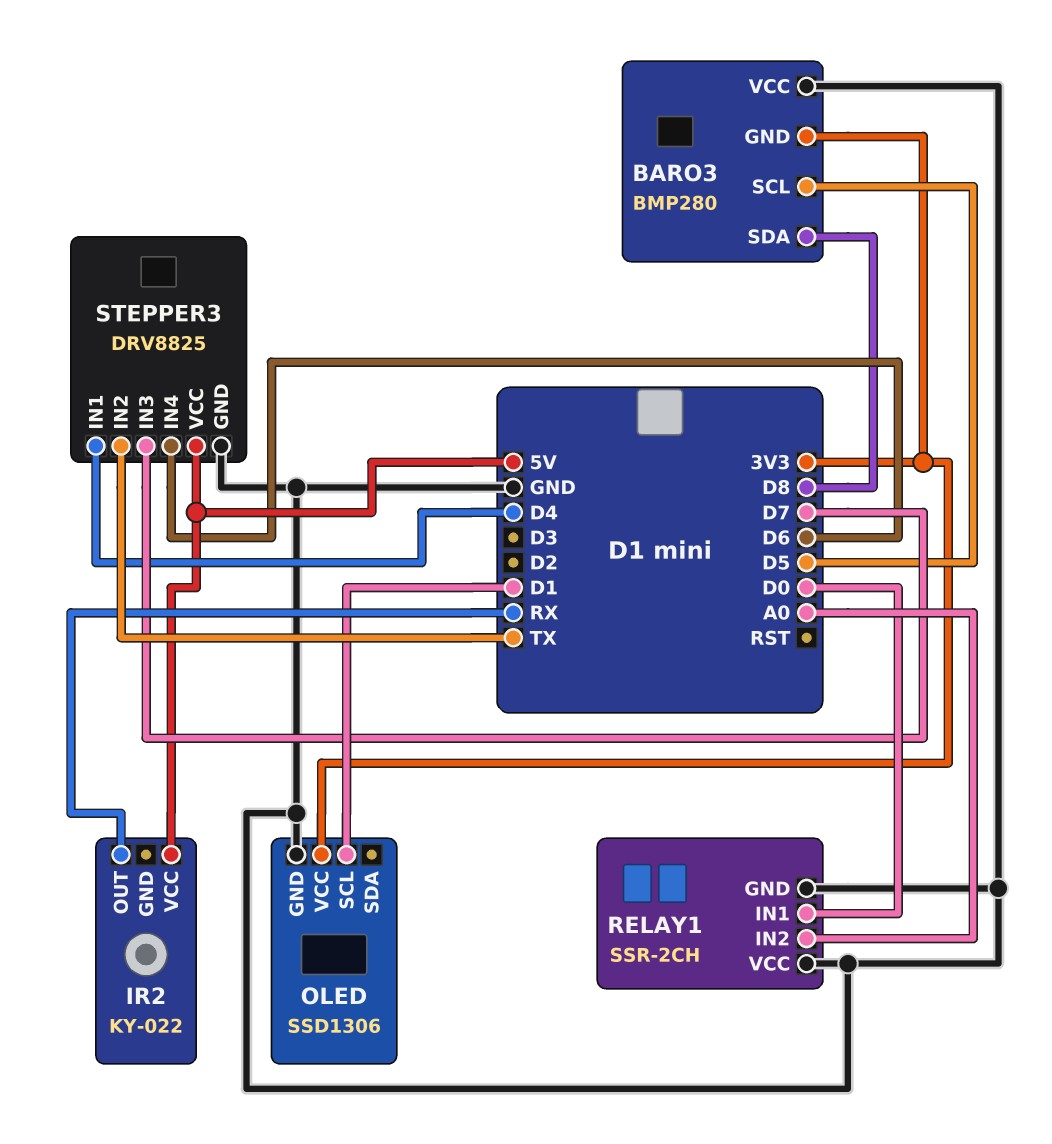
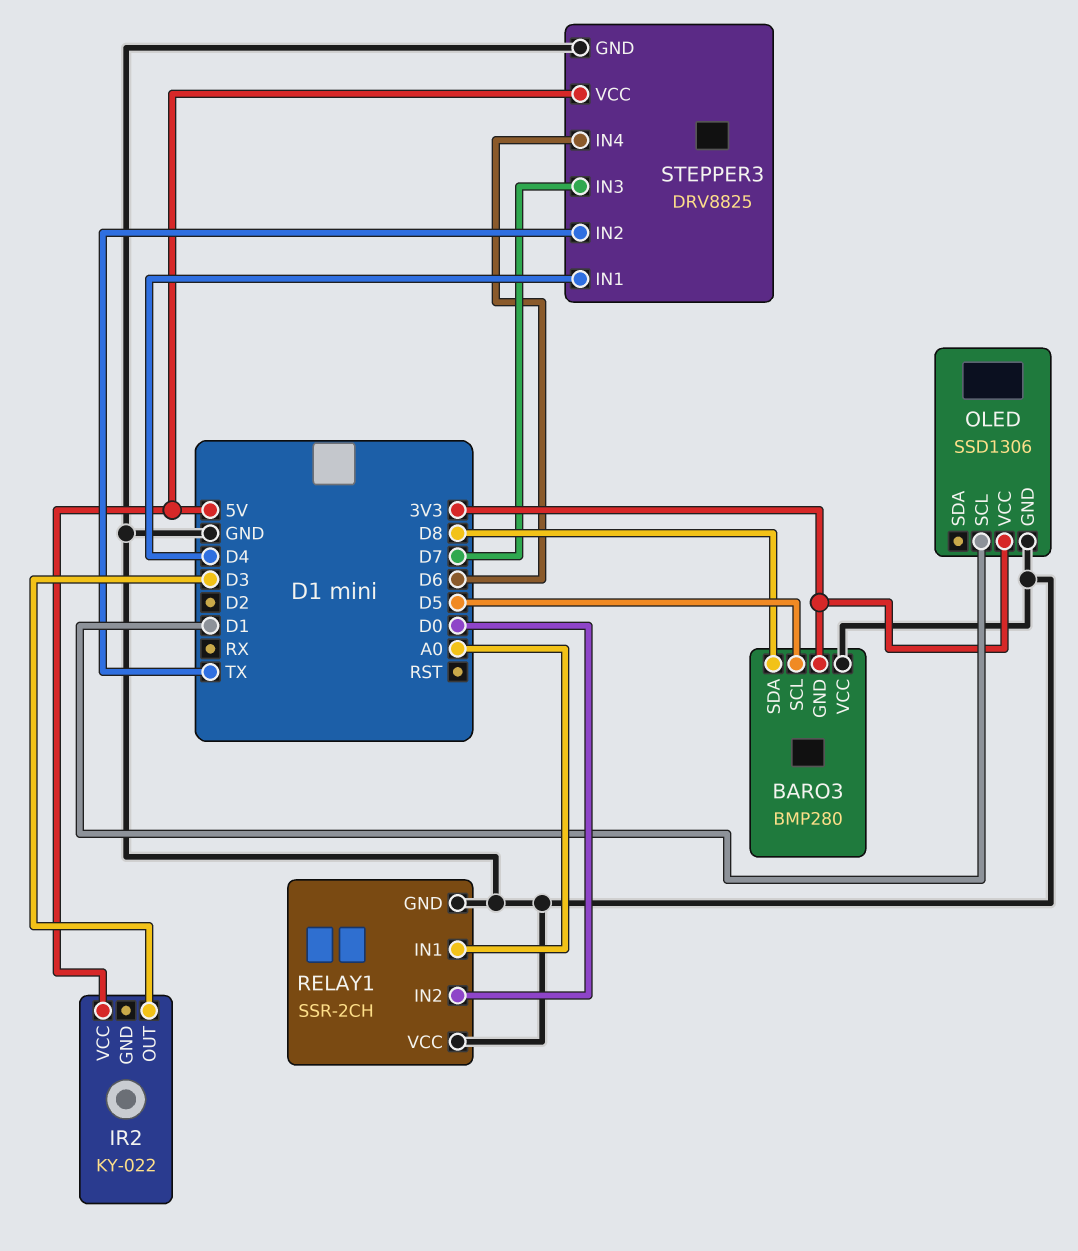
IR2 pin OUT: RX -> D3
RELAY1 pin IN1: D0 -> A0
RELAY1 pin IN2: A0 -> D0

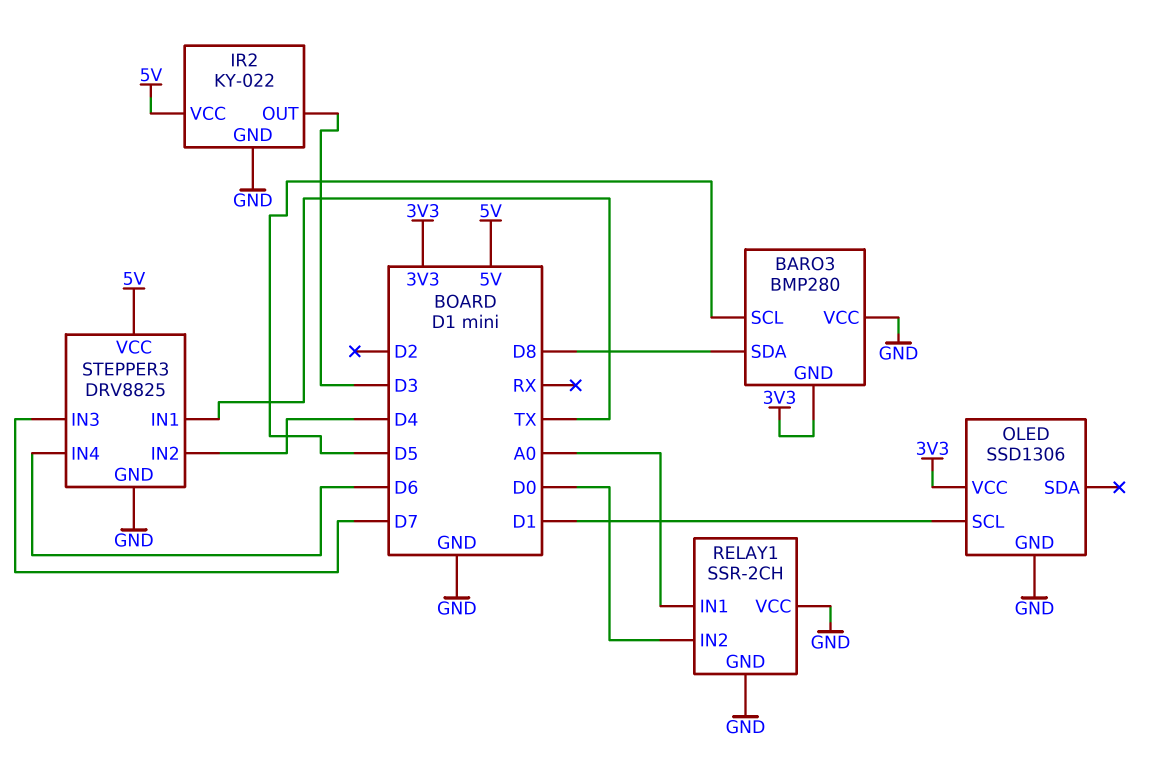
IR2 pin GND: none -> GND
STEPPER3 pin IN1: D4 -> TX
STEPPER3 pin IN2: TX -> D4

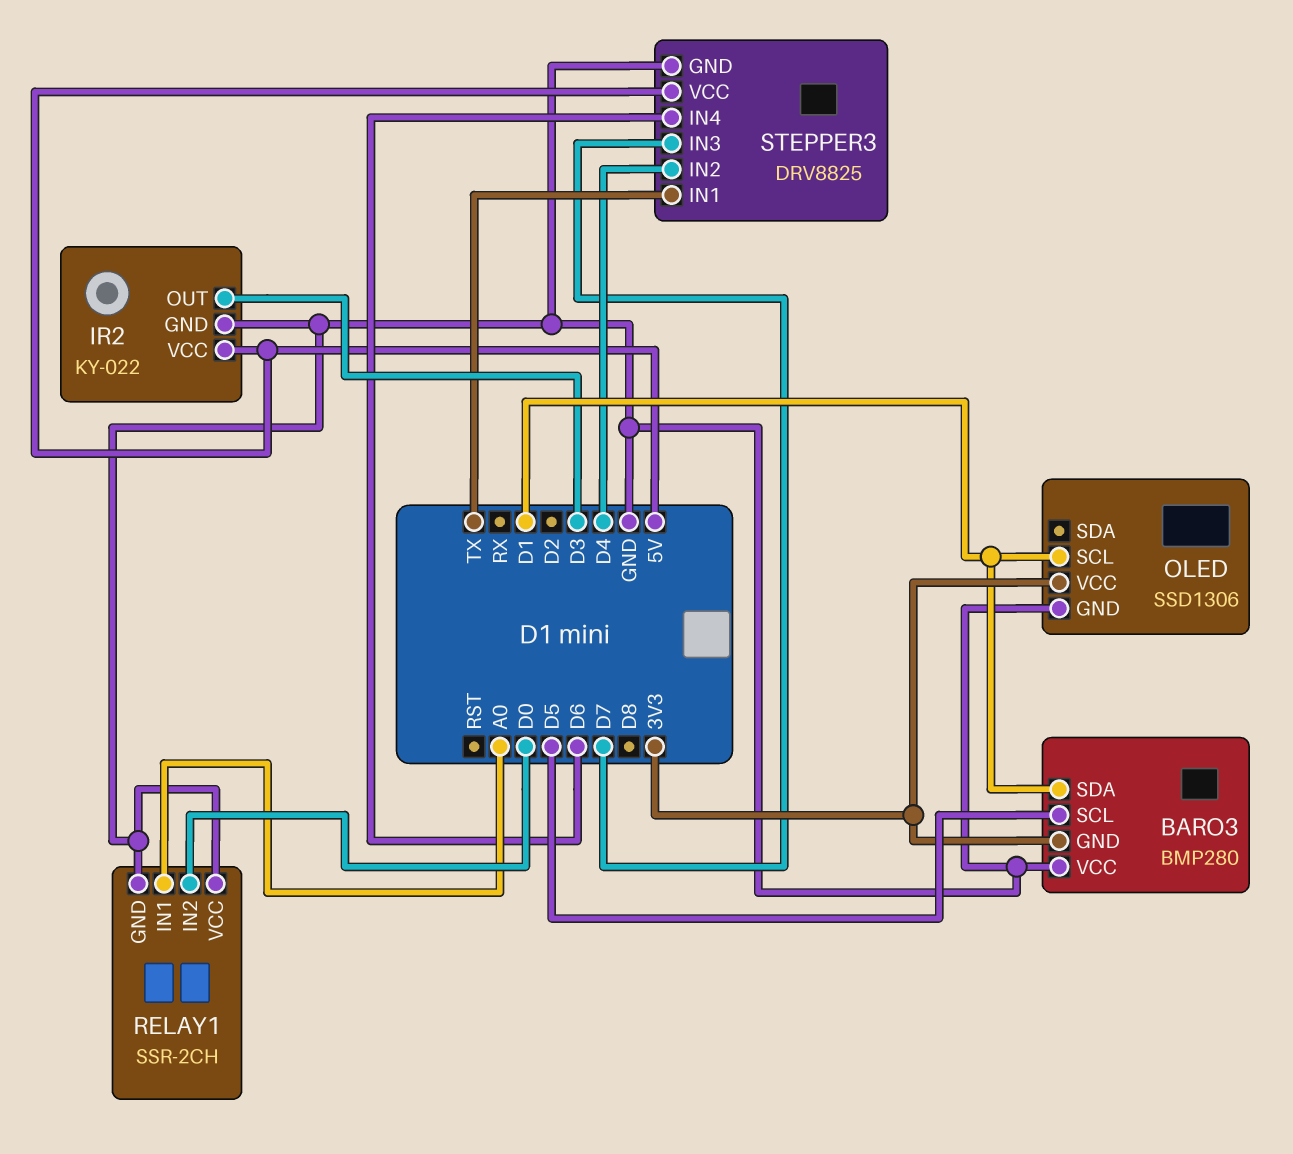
BARO3 pin SDA: D8 -> D1

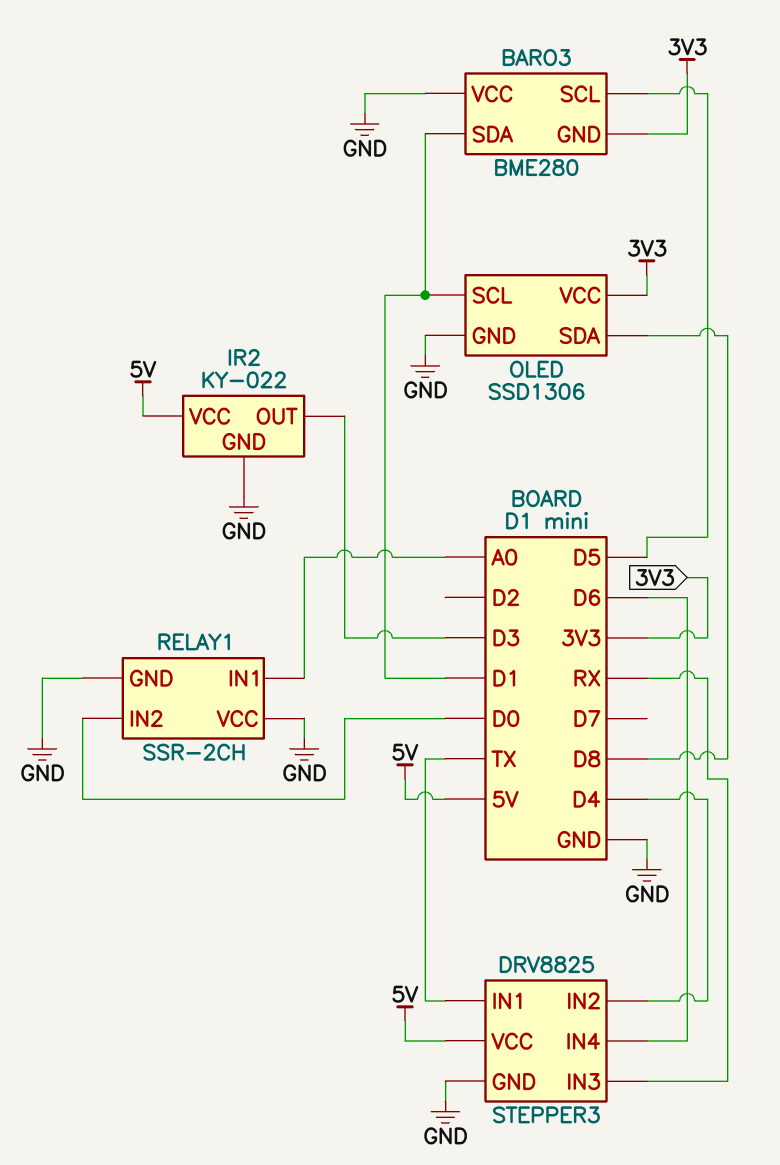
BARO3: BMP280 -> BME280
OLED pin SDA: none -> D8
STEPPER3 pin IN3: D7 -> RX

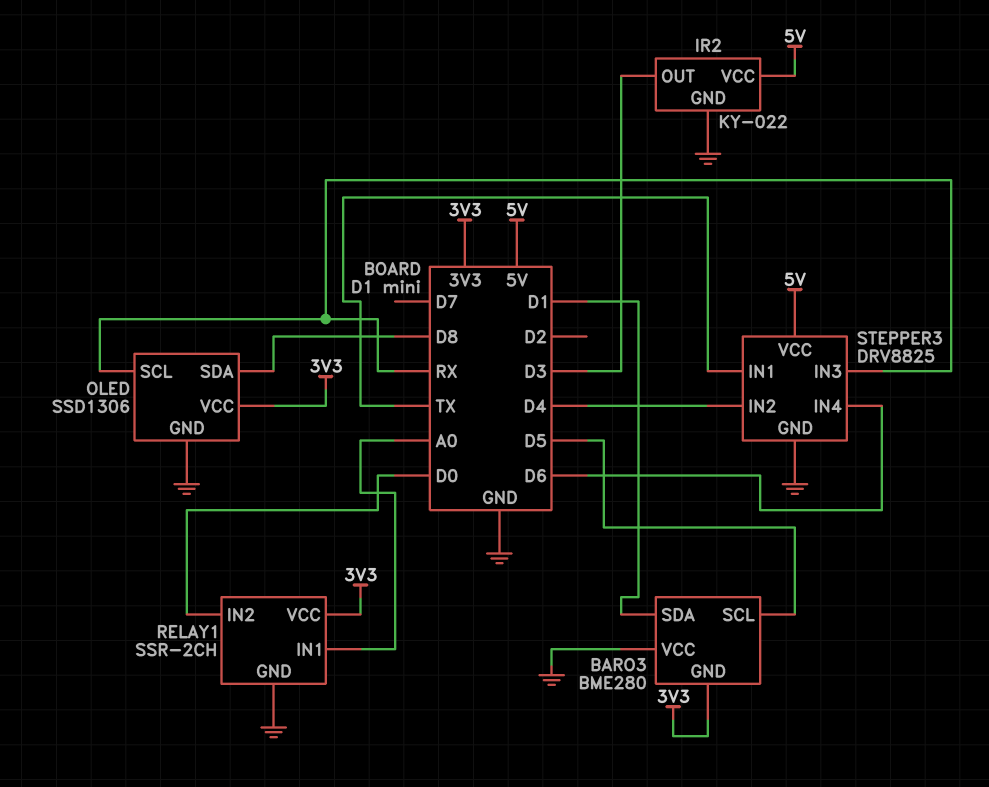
OLED pin SCL: D1 -> RX
RELAY1 pin VCC: GND -> 3V3

